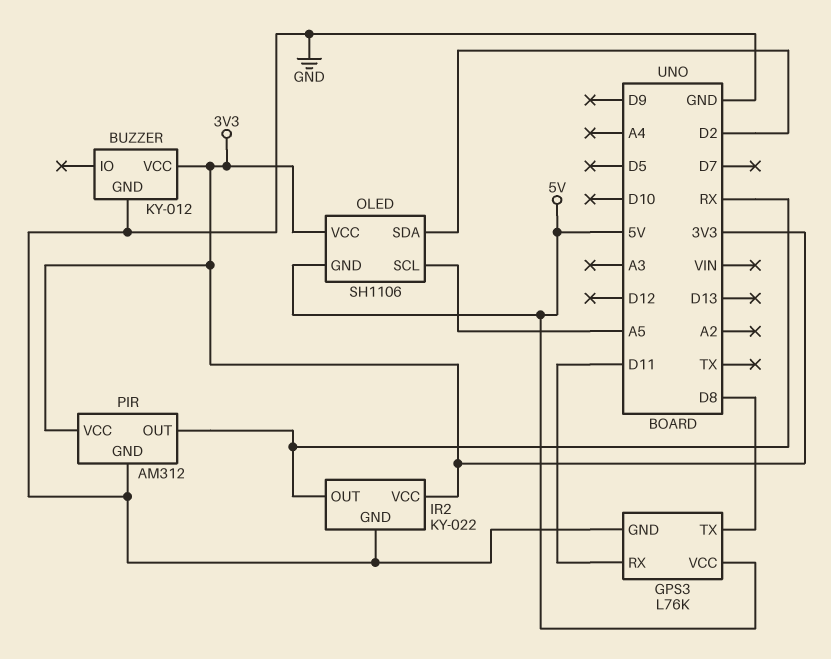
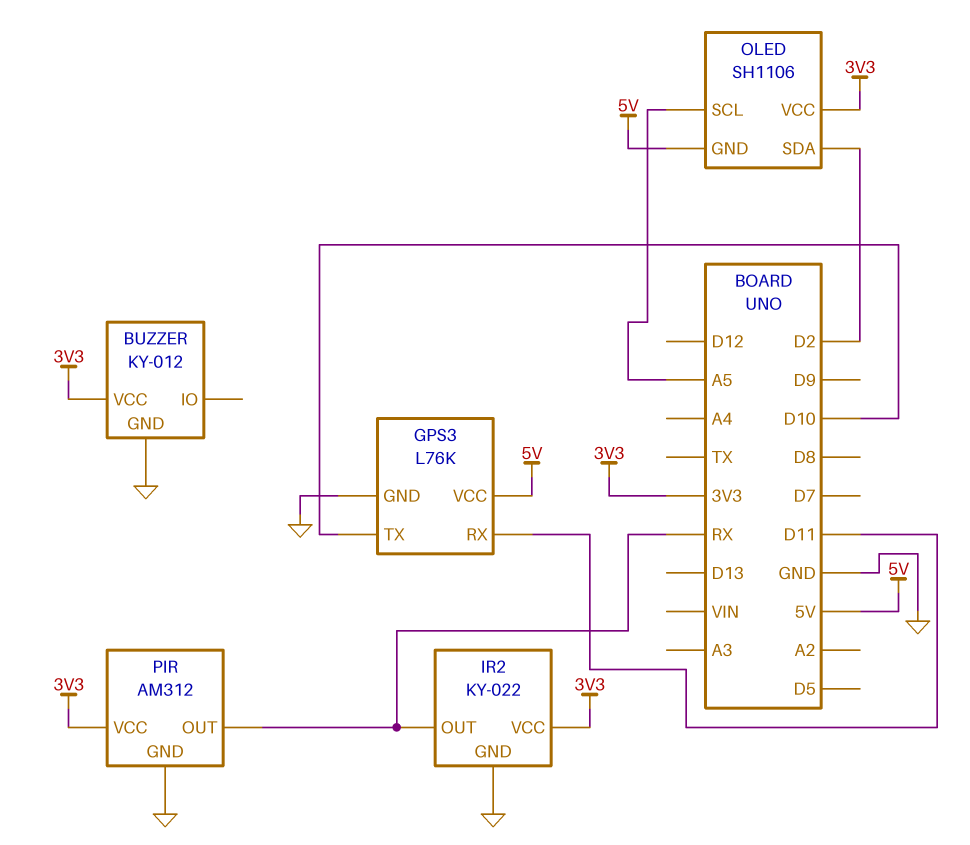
GPS3 pin TX: D8 -> D10

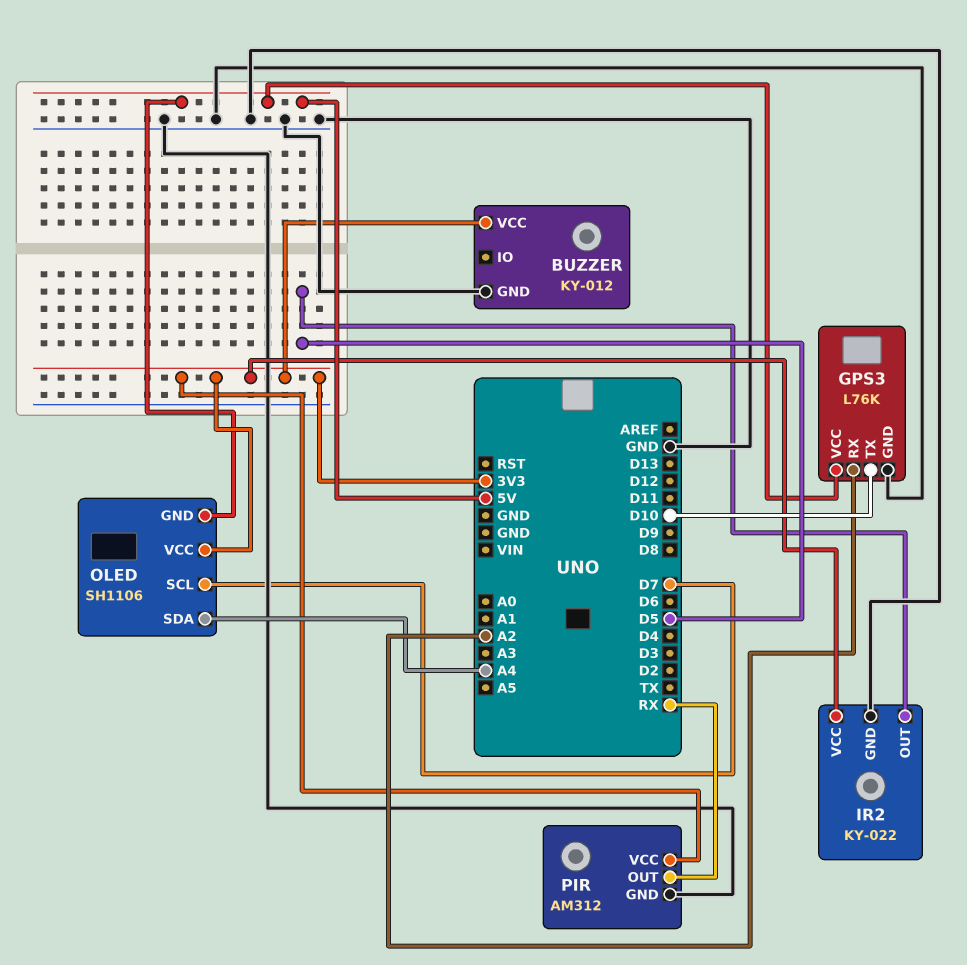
GPS3 pin RX: D11 -> A2
IR2 pin OUT: RX -> D5
OLED pin SCL: A5 -> D7
OLED pin SDA: D2 -> A4

